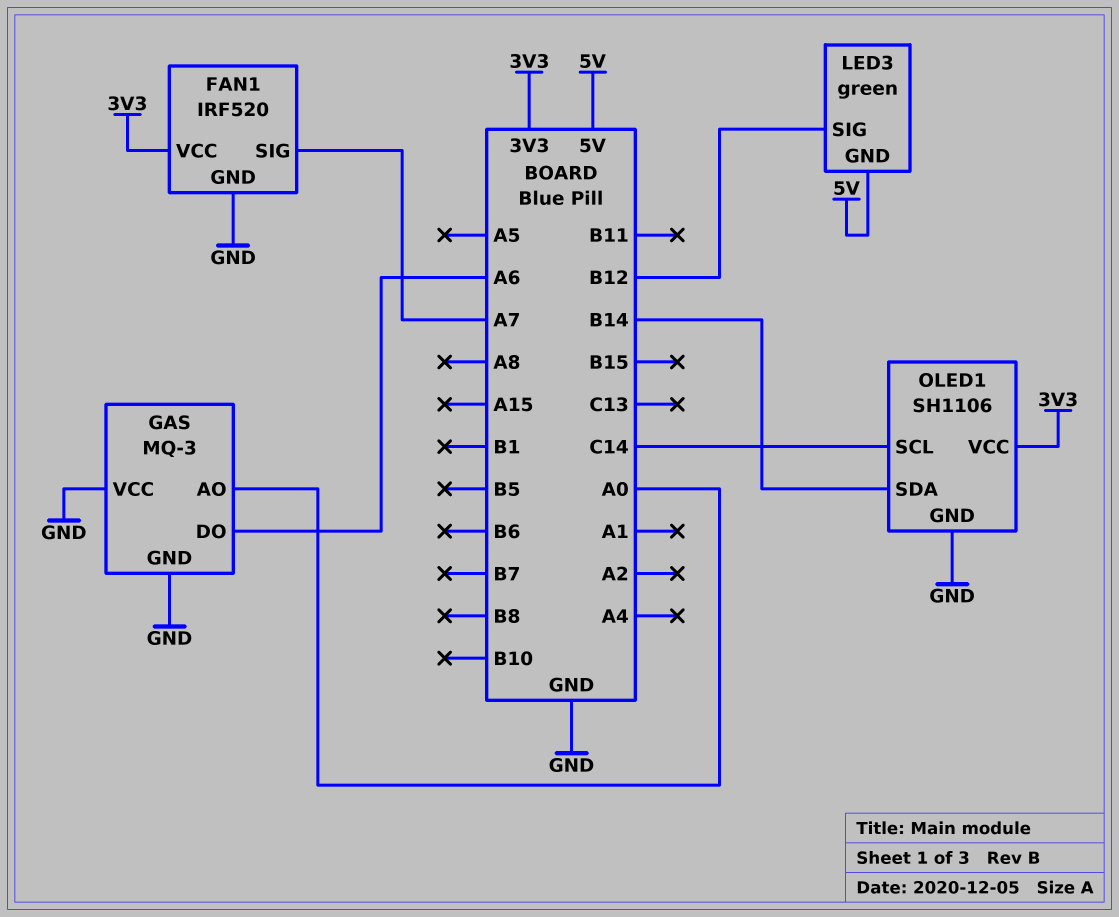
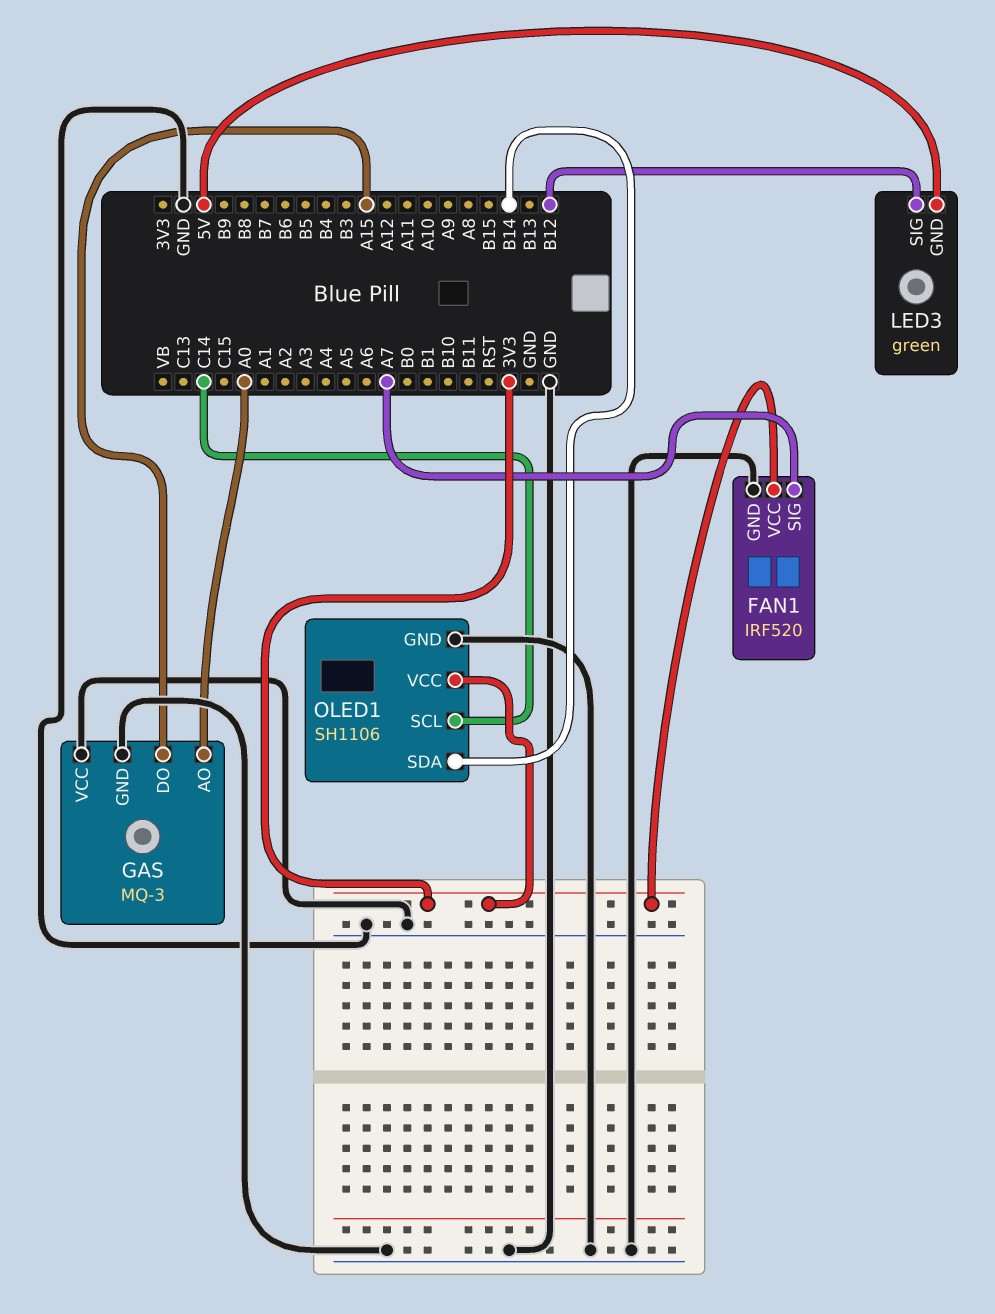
GAS pin DO: A6 -> A15

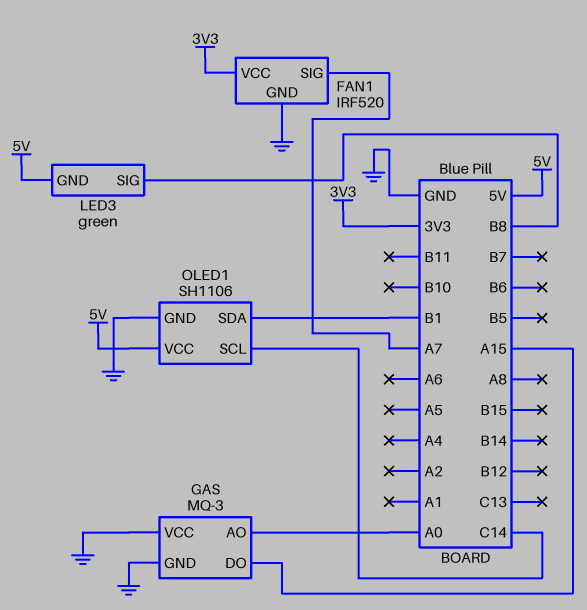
LED3 pin SIG: B12 -> B8
OLED1 pin SDA: B14 -> B1
OLED1 pin VCC: 3V3 -> 5V

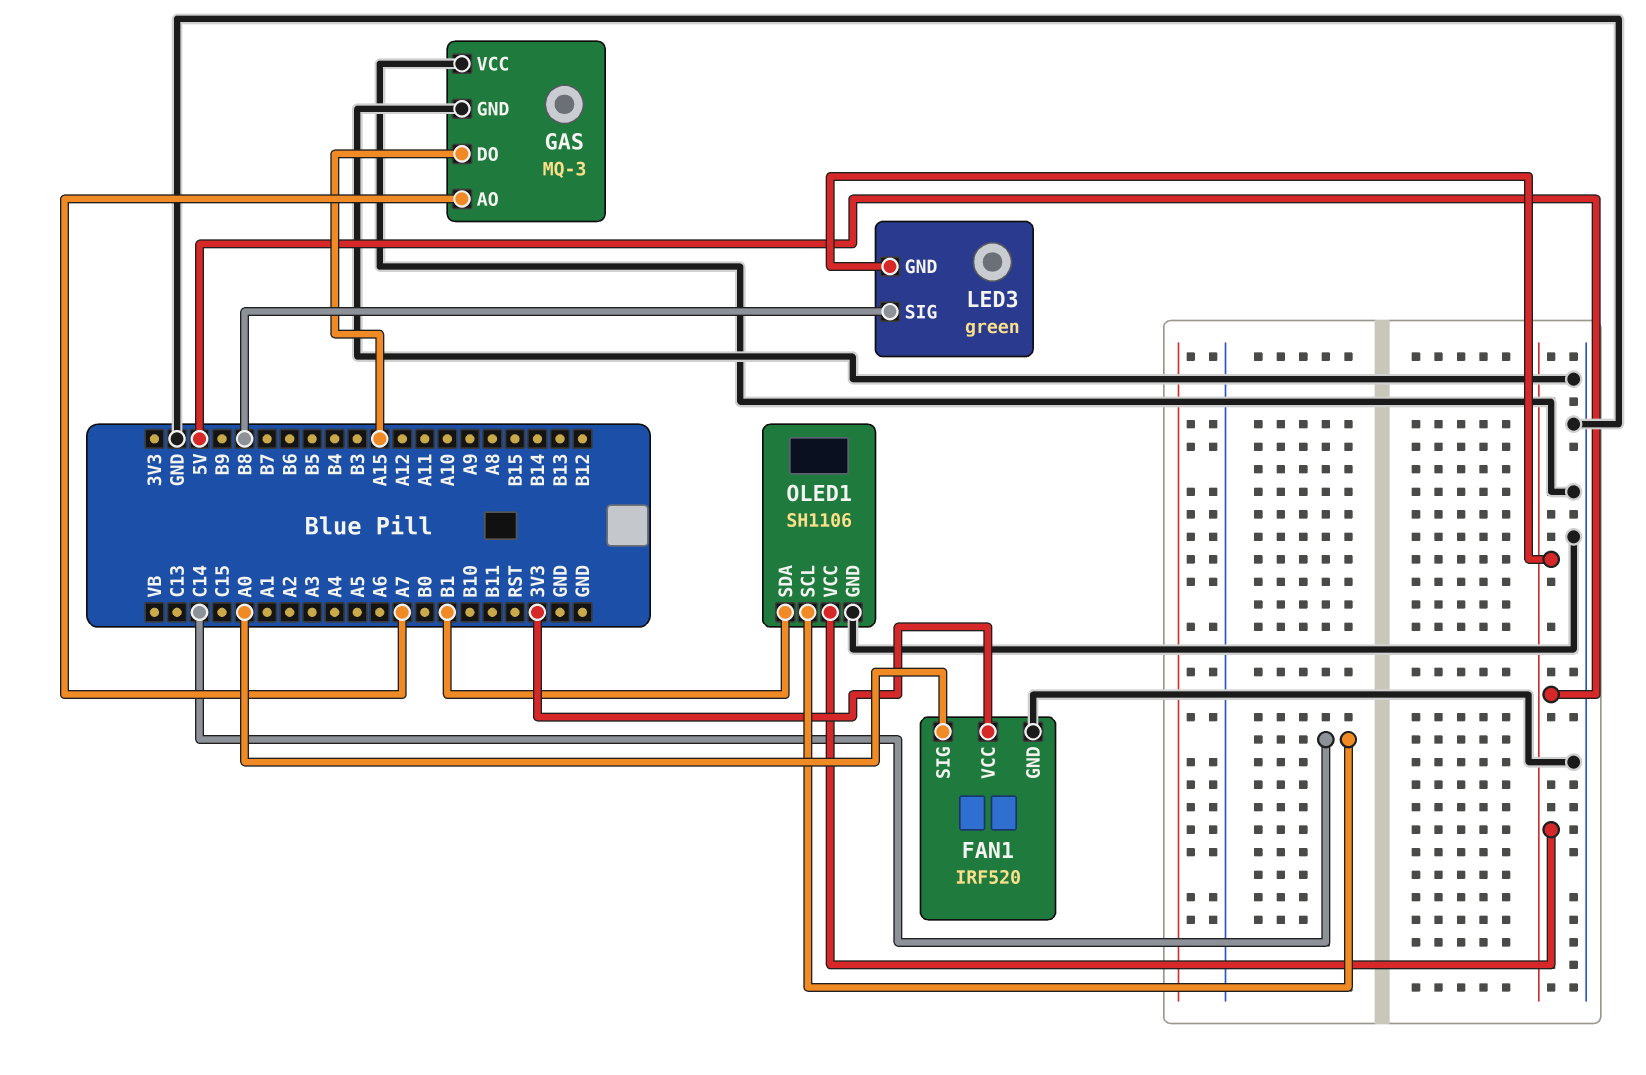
FAN1 pin SIG: A7 -> A0
GAS pin AO: A0 -> A7

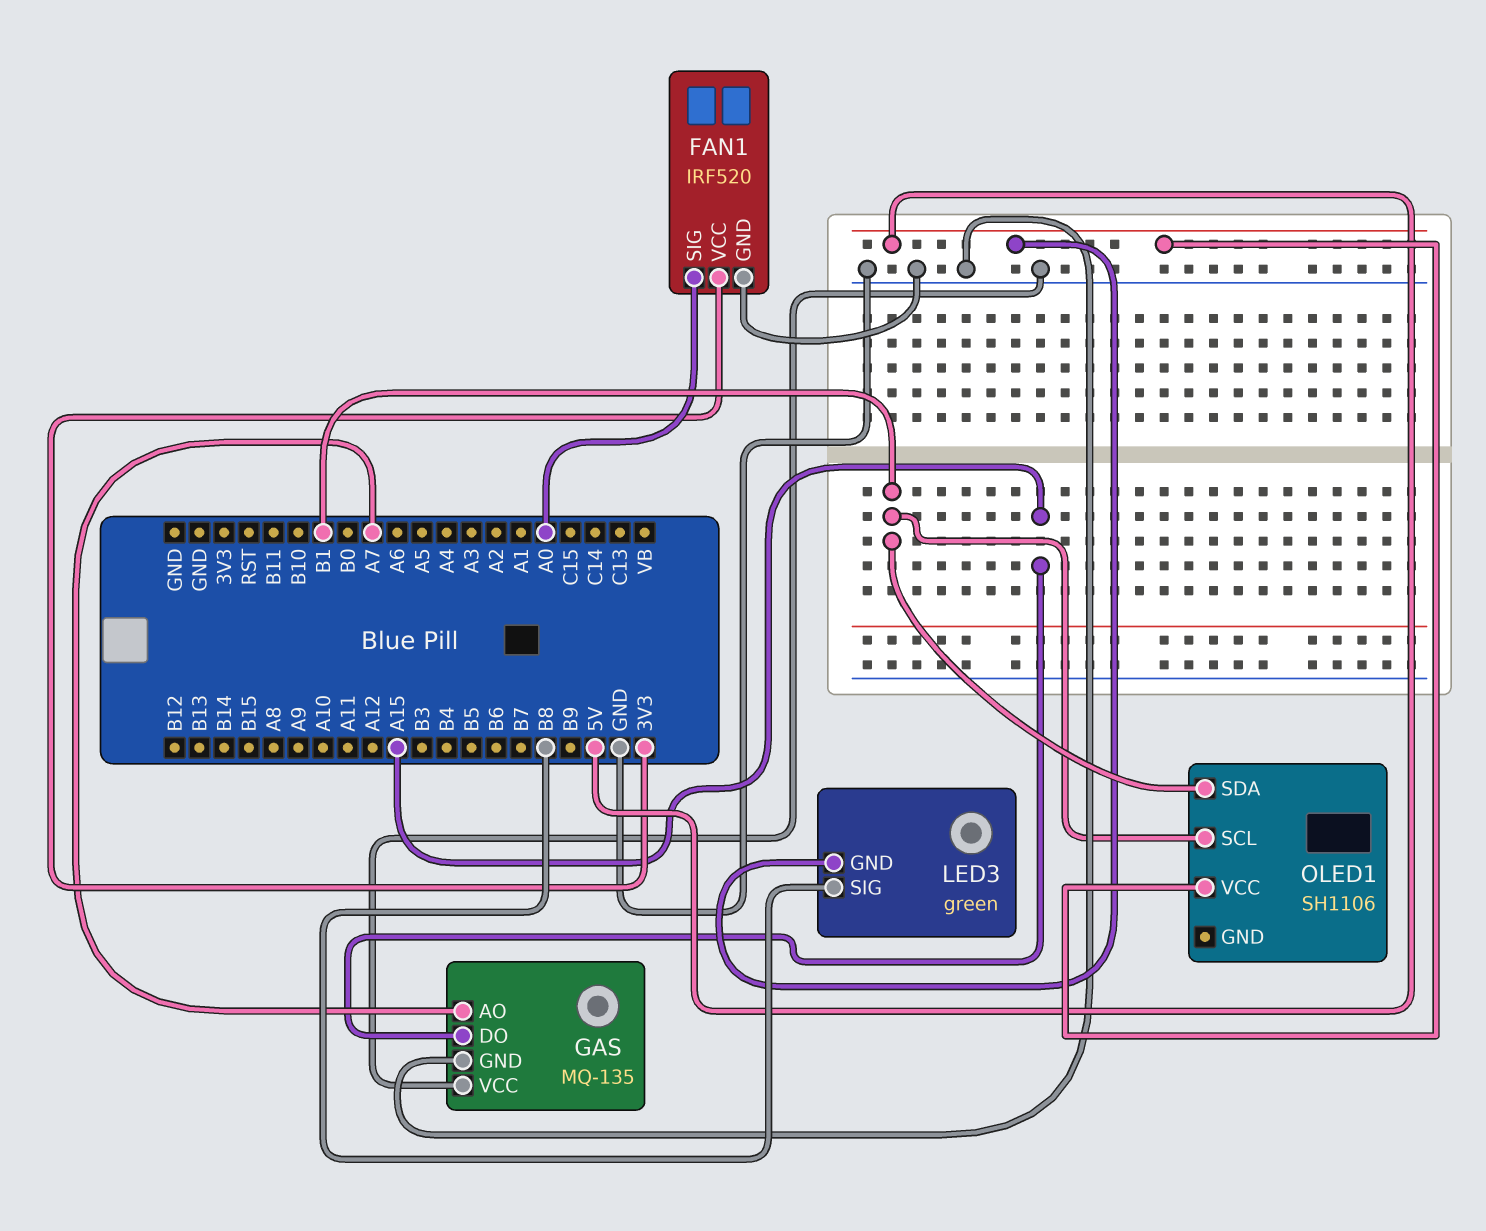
GAS: MQ-3 -> MQ-135
OLED1 pin GND: GND -> none
OLED1 pin SCL: C14 -> B1

